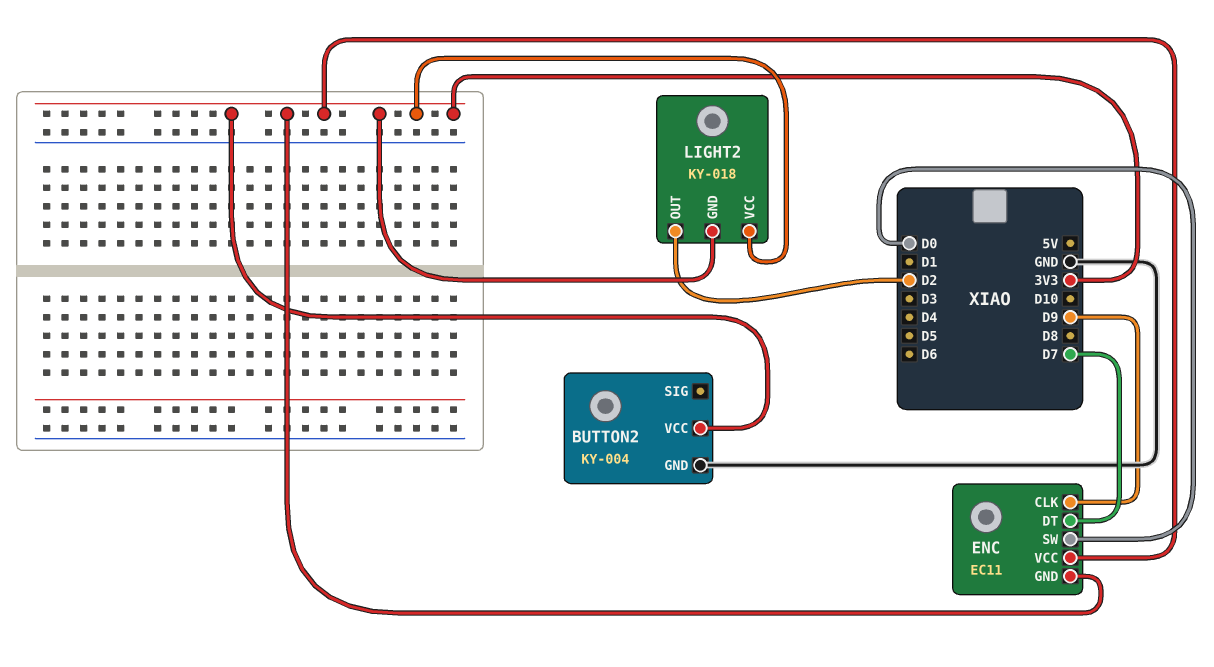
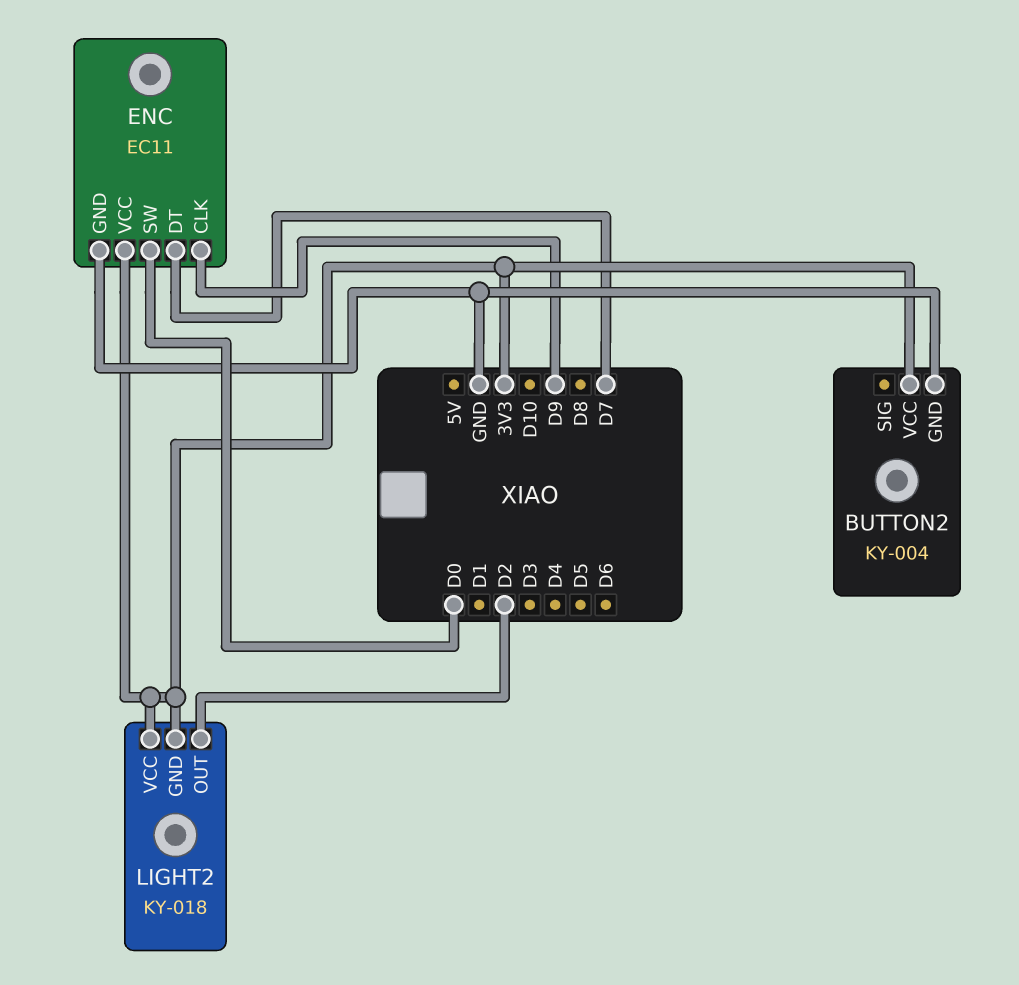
ENC pin GND: 3V3 -> GND

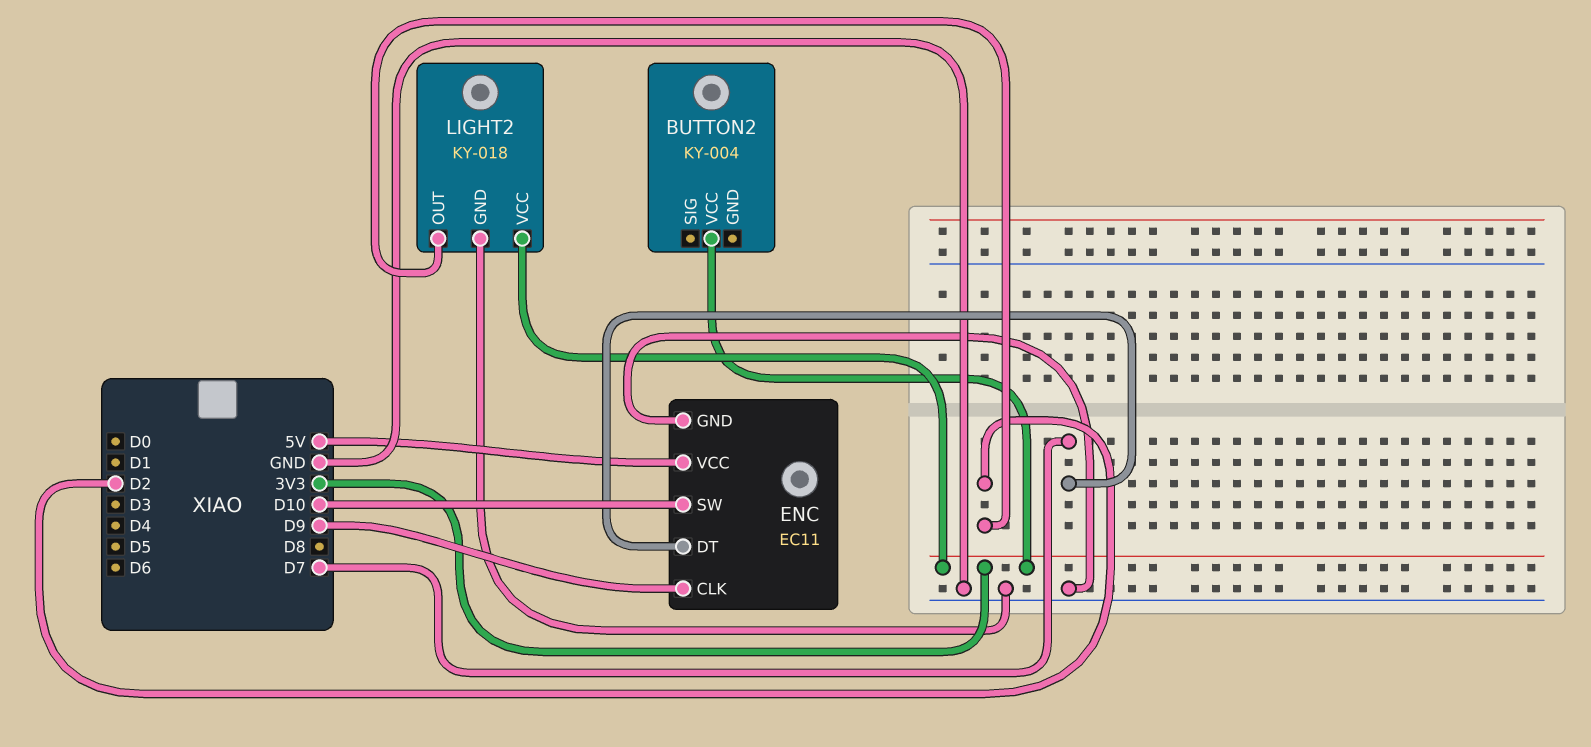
BUTTON2 pin GND: GND -> none
ENC pin SW: D0 -> D10
ENC pin VCC: 3V3 -> 5V
LIGHT2 pin GND: 3V3 -> GND

